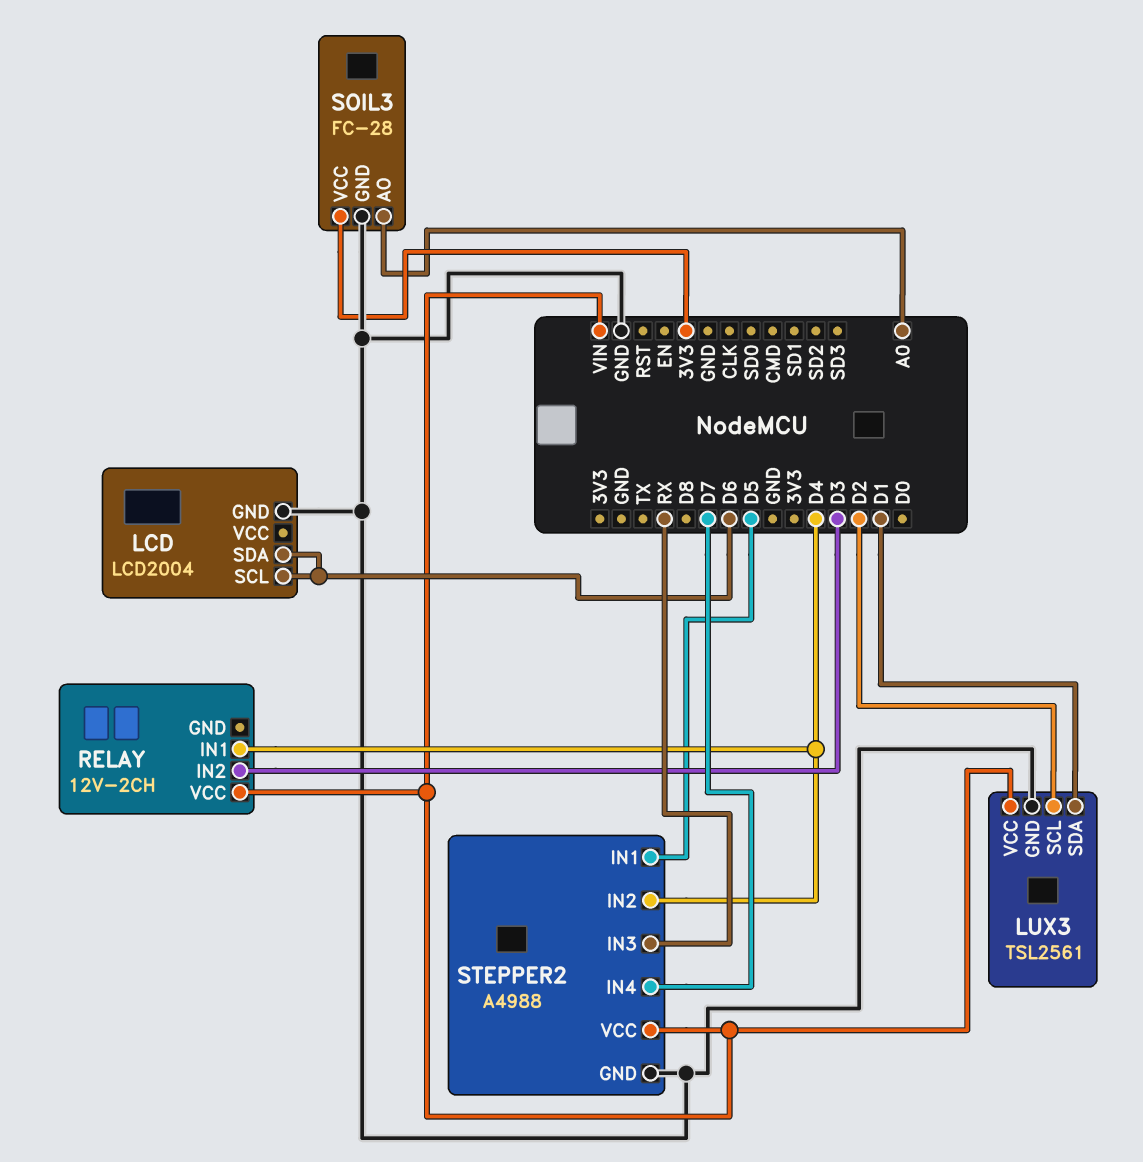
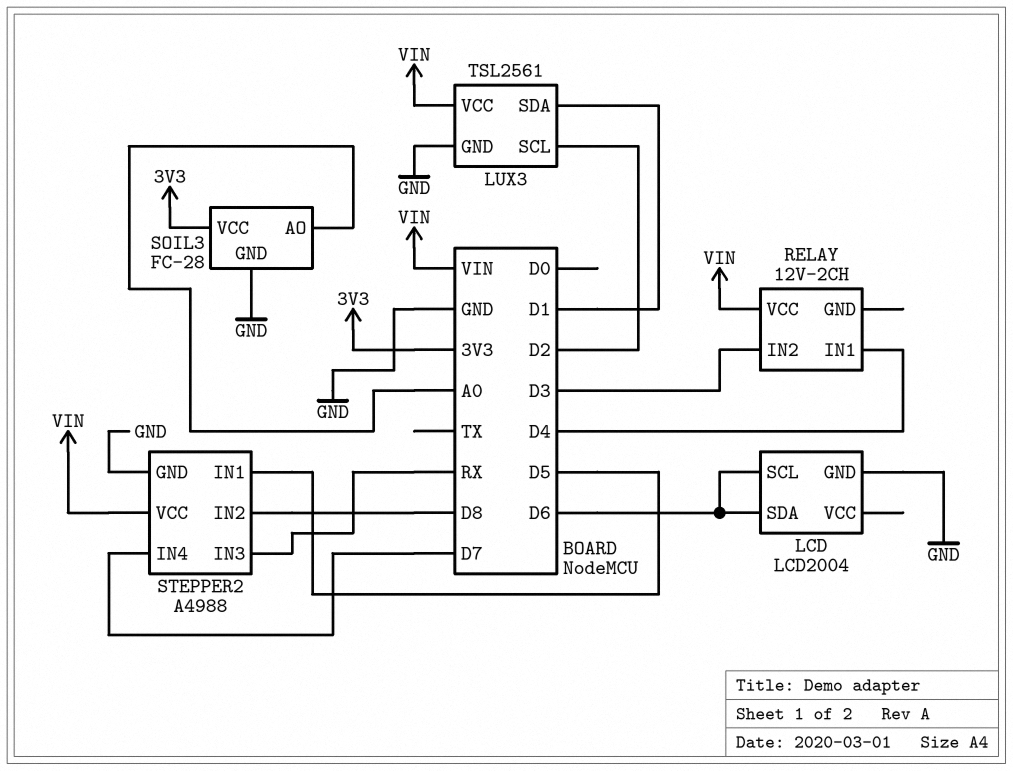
STEPPER2 pin IN2: D4 -> D8

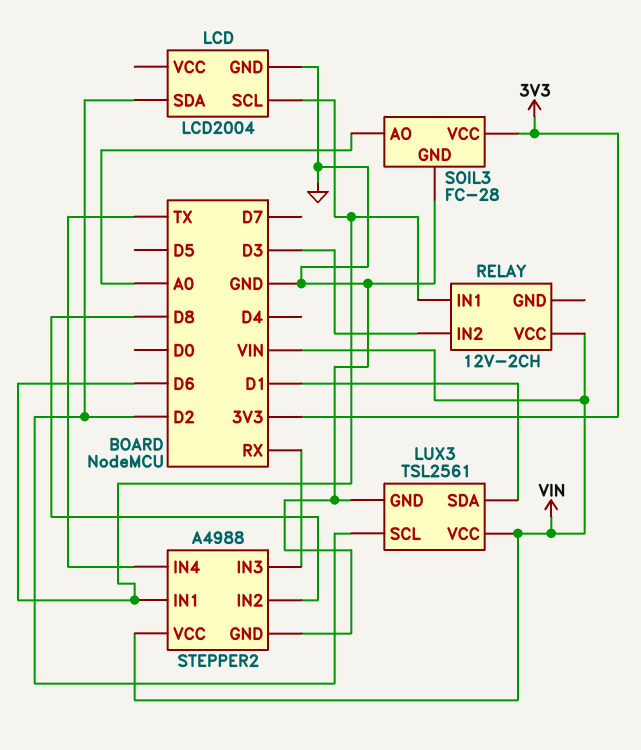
LCD pin SDA: D6 -> D2
RELAY pin IN1: D4 -> D6
STEPPER2 pin IN1: D5 -> D6
STEPPER2 pin IN4: D7 -> TX

